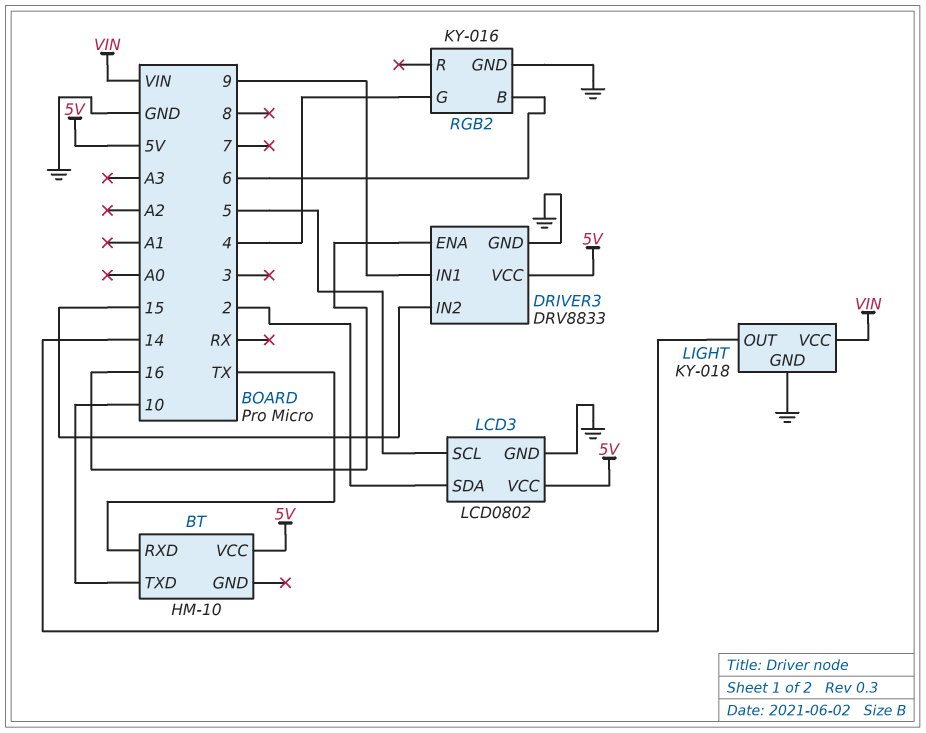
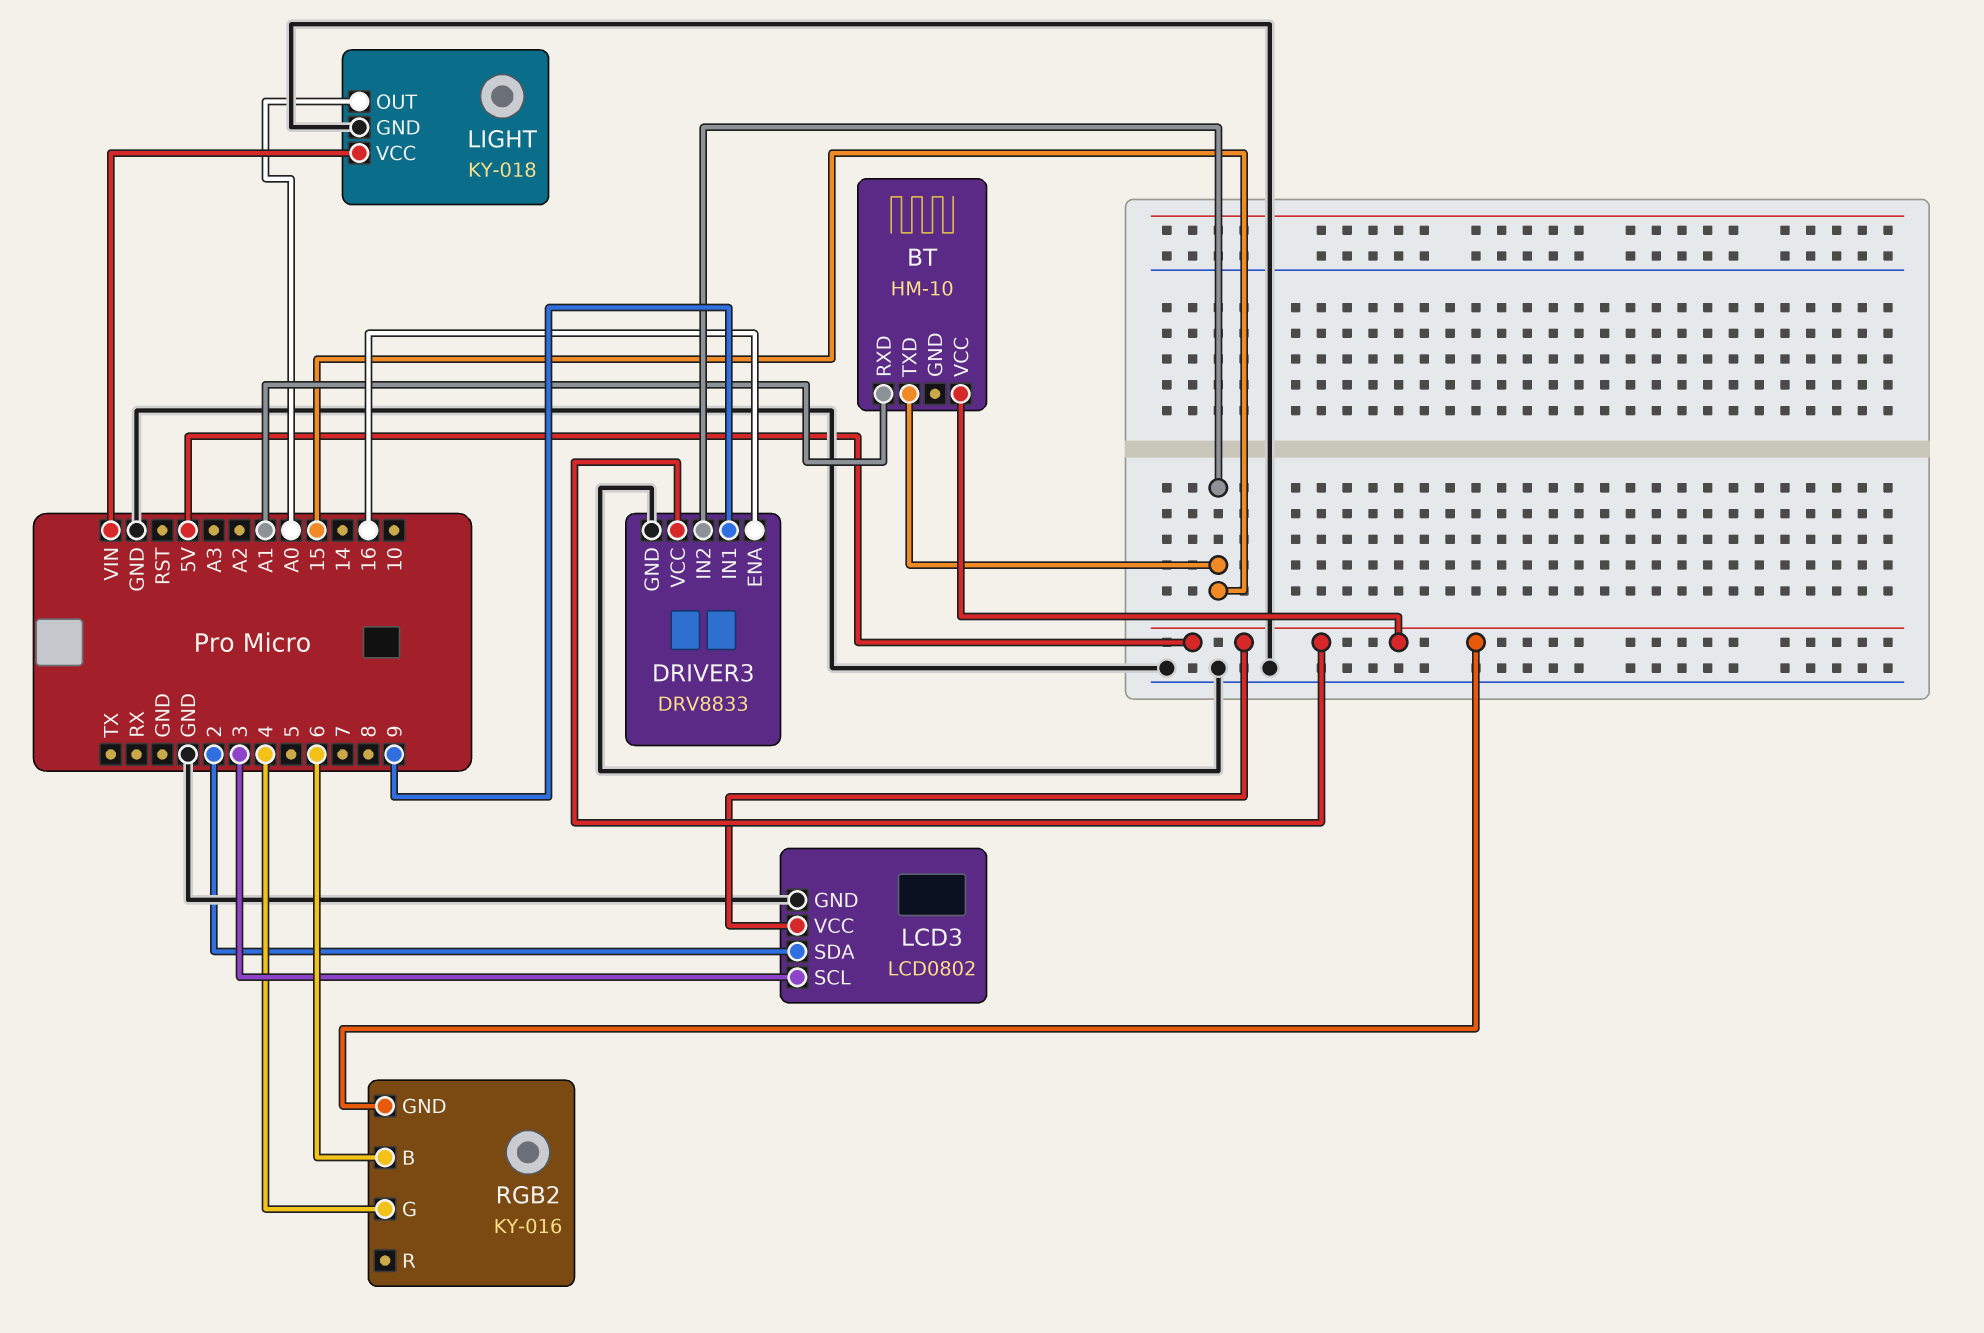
BT pin RXD: TX -> A1
BT pin TXD: 10 -> 15
LCD3 pin SCL: 5 -> 3
LIGHT pin OUT: 14 -> A0
RGB2 pin GND: GND -> 5V

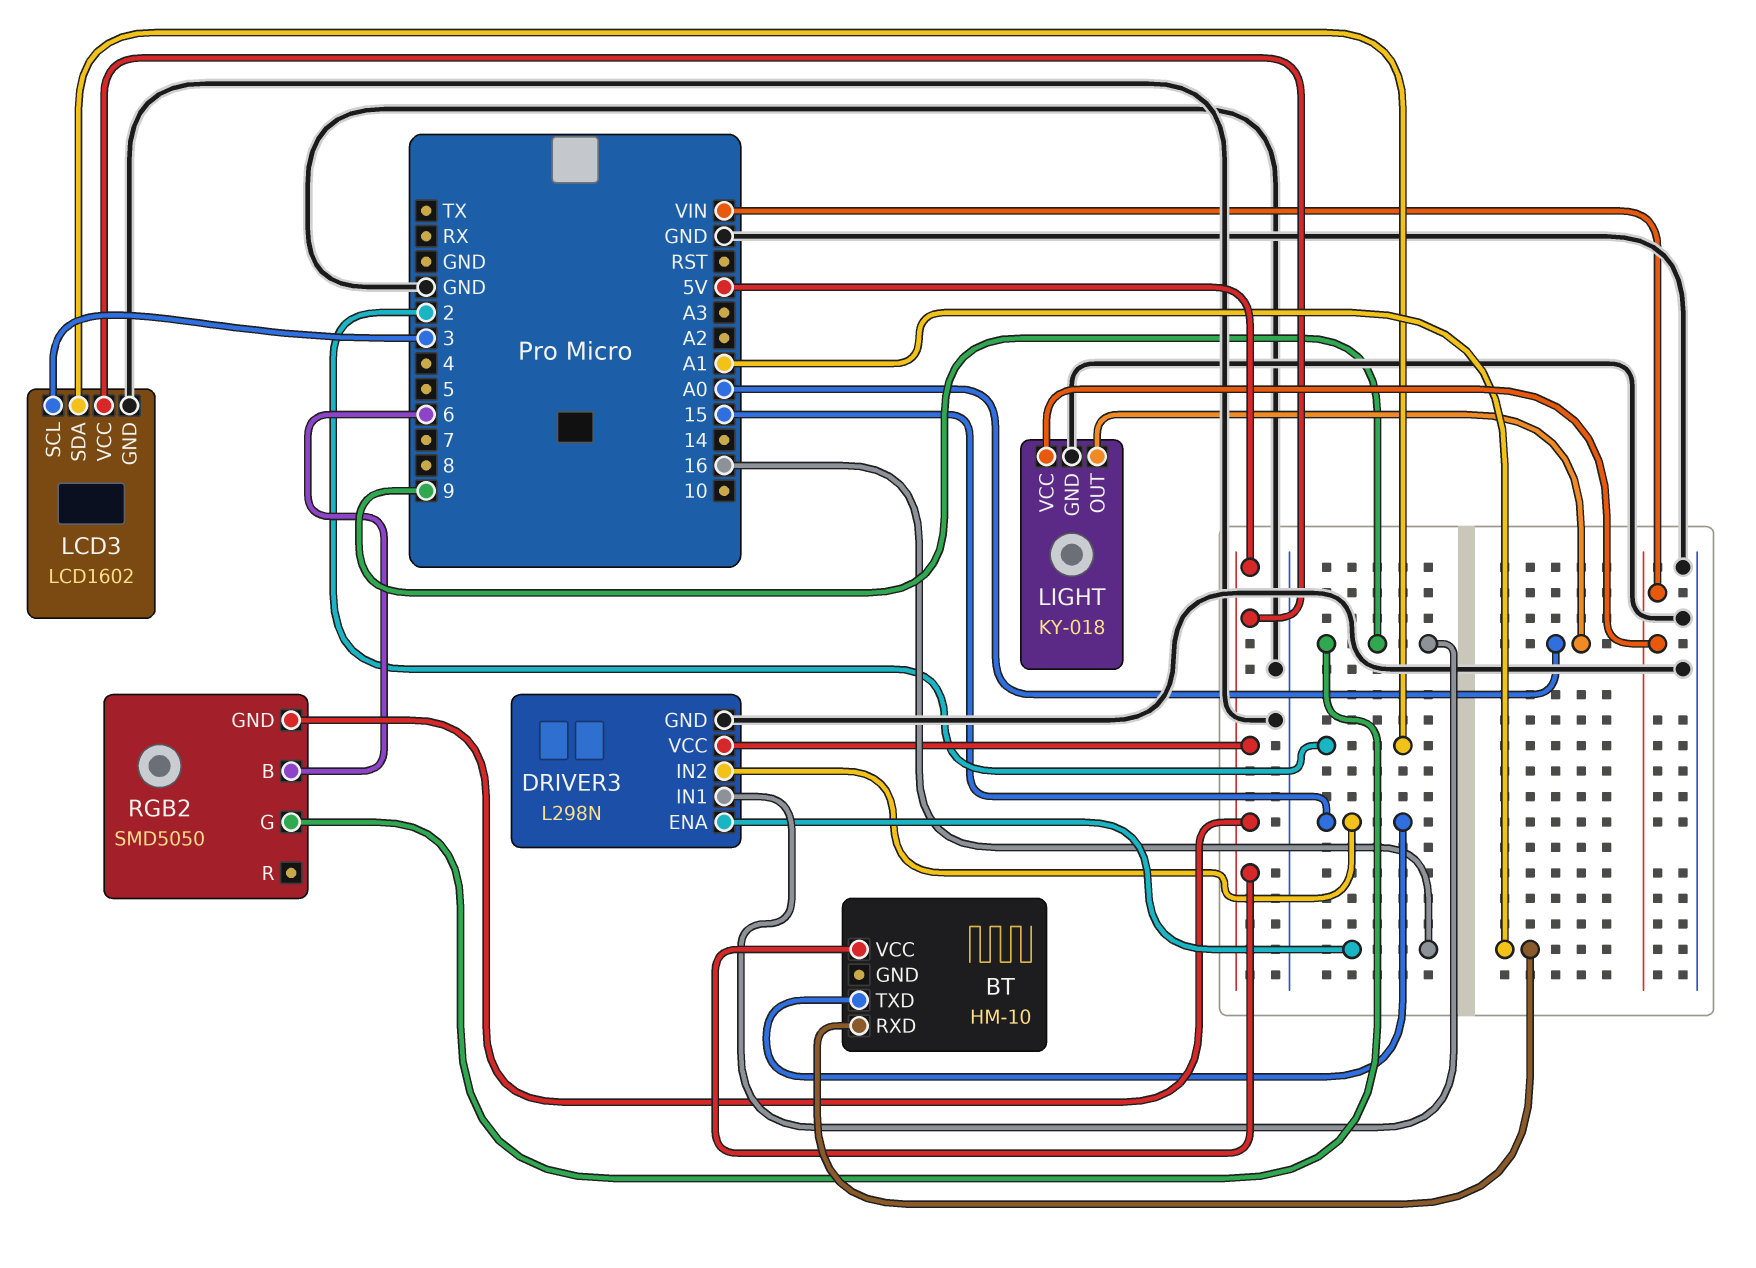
DRIVER3: DRV8833 -> L298N
LCD3: LCD0802 -> LCD1602
RGB2: KY-016 -> SMD5050
RGB2 pin G: 4 -> 9

